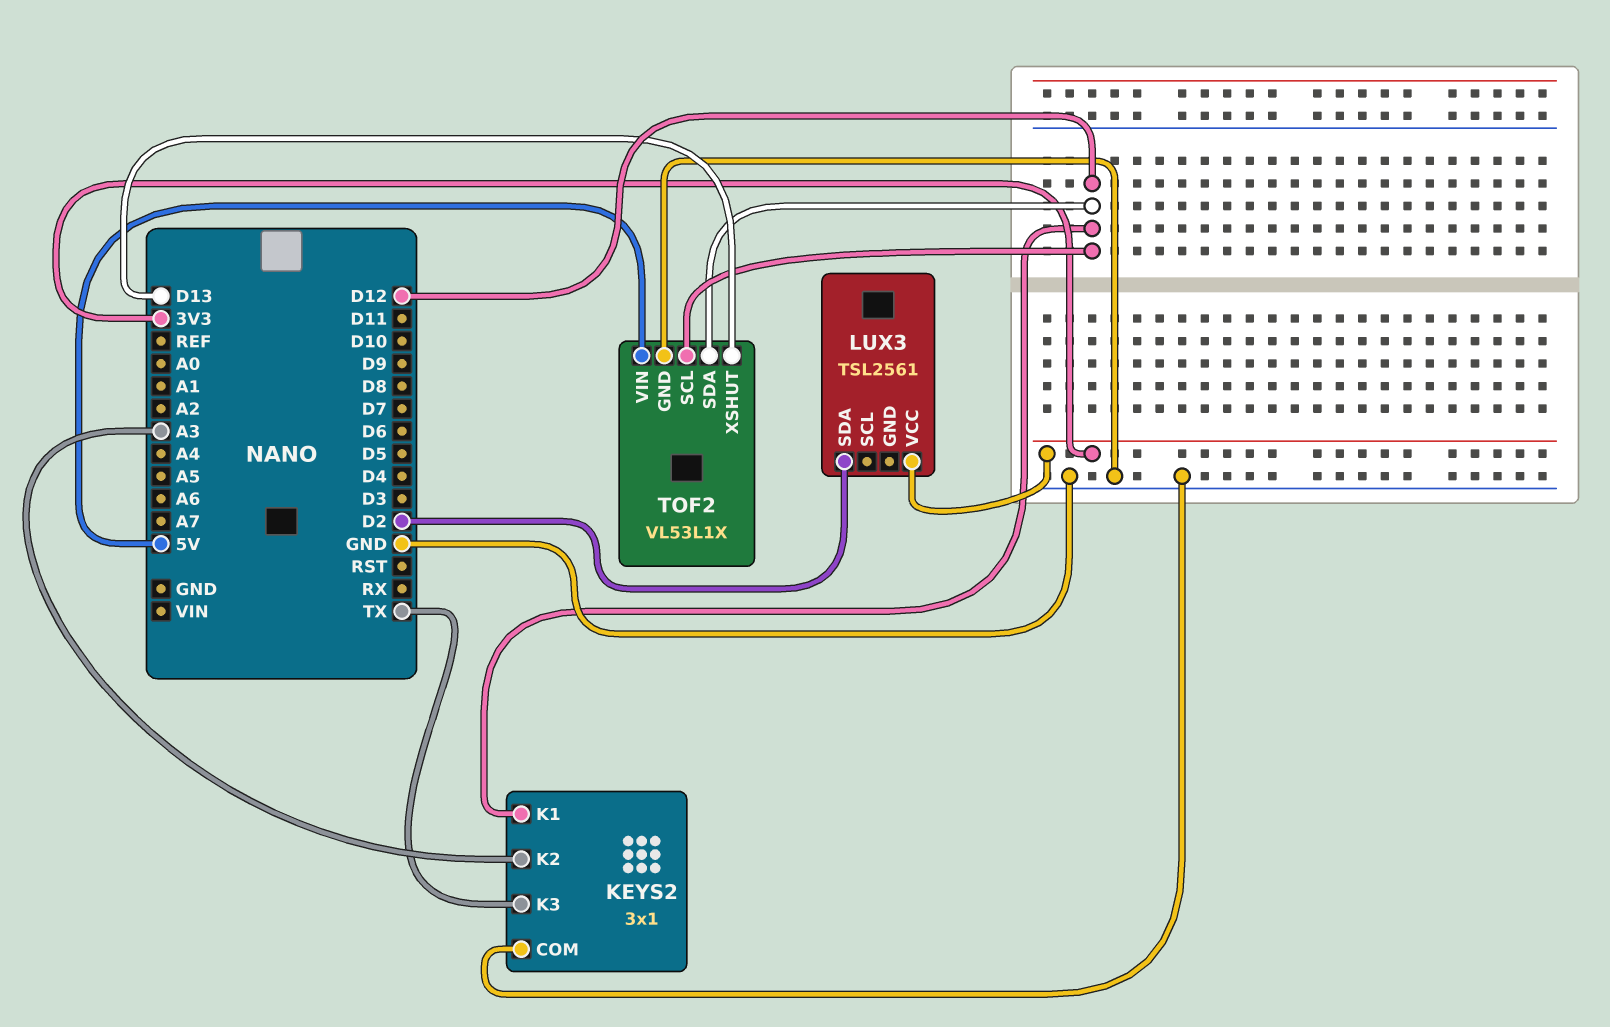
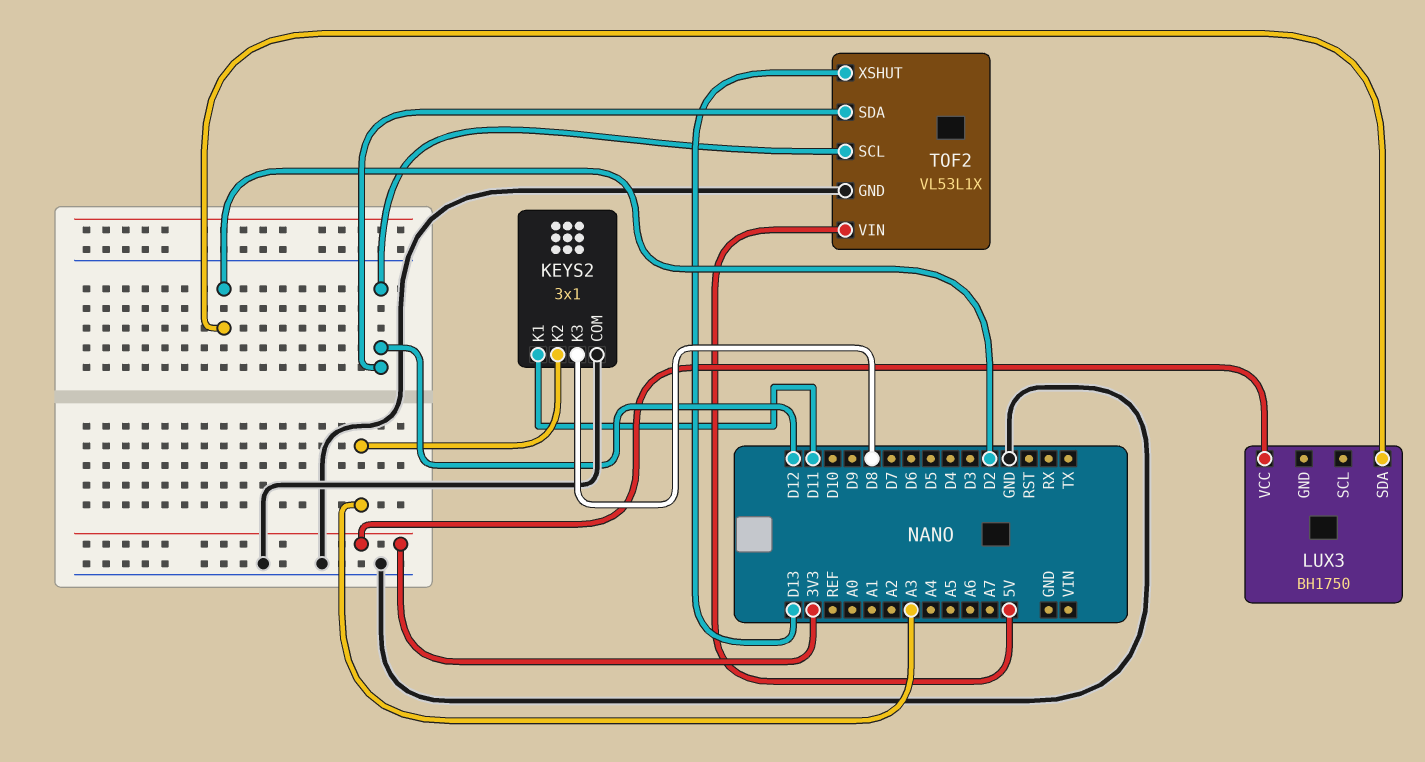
KEYS2 pin K1: D12 -> D11
KEYS2 pin K3: TX -> D8
LUX3: TSL2561 -> BH1750

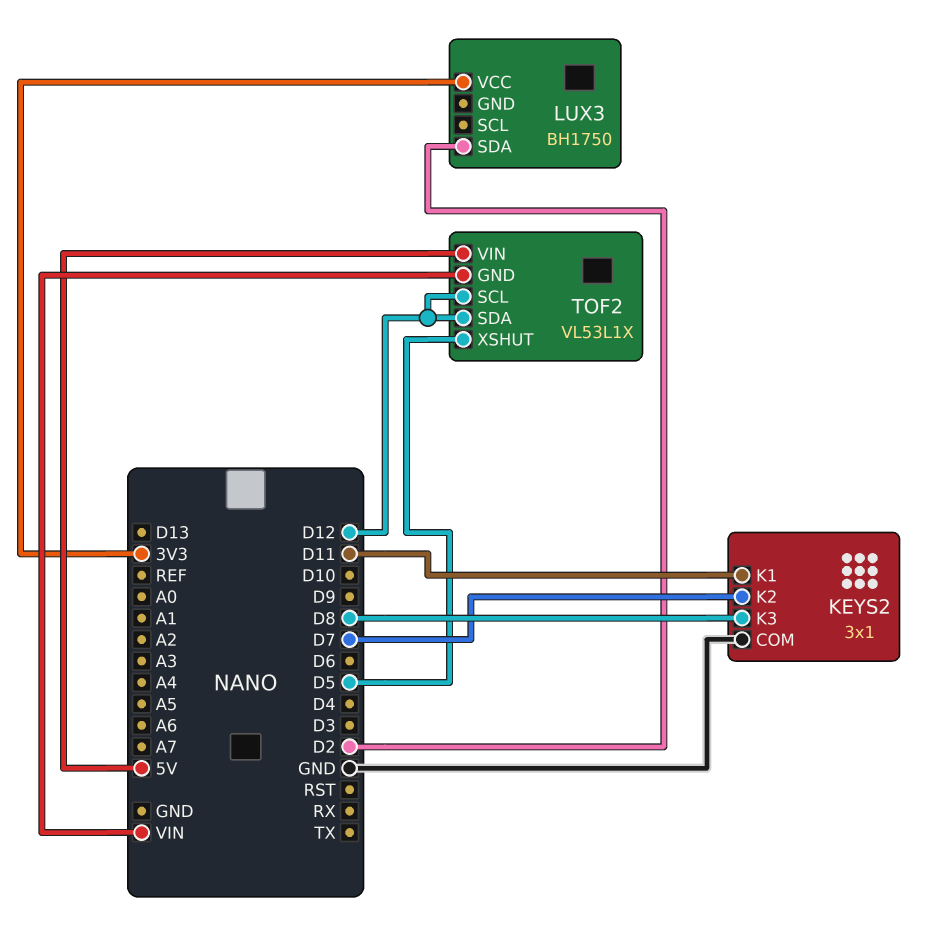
KEYS2 pin K2: A3 -> D7
TOF2 pin GND: GND -> VIN
TOF2 pin XSHUT: D13 -> D5

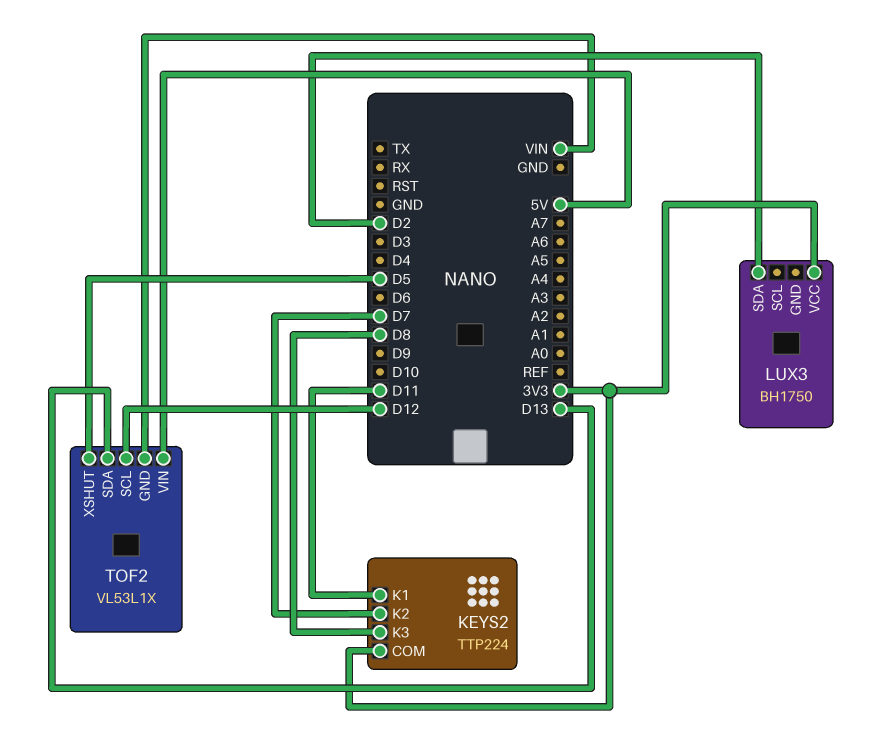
KEYS2: 3x1 -> TTP224
KEYS2 pin COM: GND -> 3V3
TOF2 pin SDA: D12 -> D13

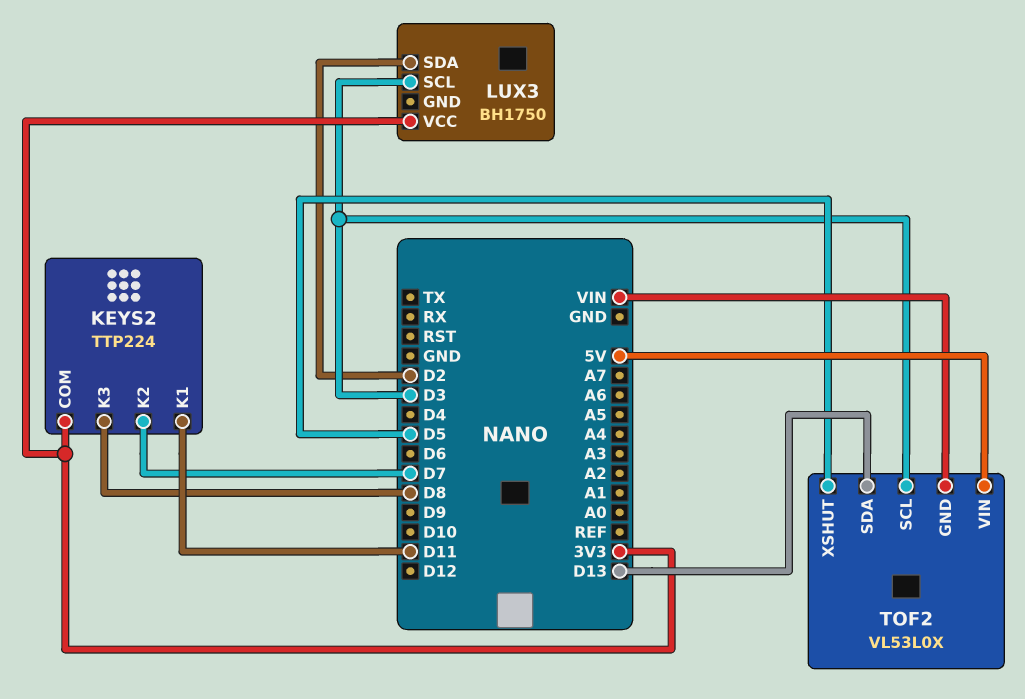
LUX3 pin SCL: none -> D3
TOF2: VL53L1X -> VL53L0X
TOF2 pin SCL: D12 -> D3

